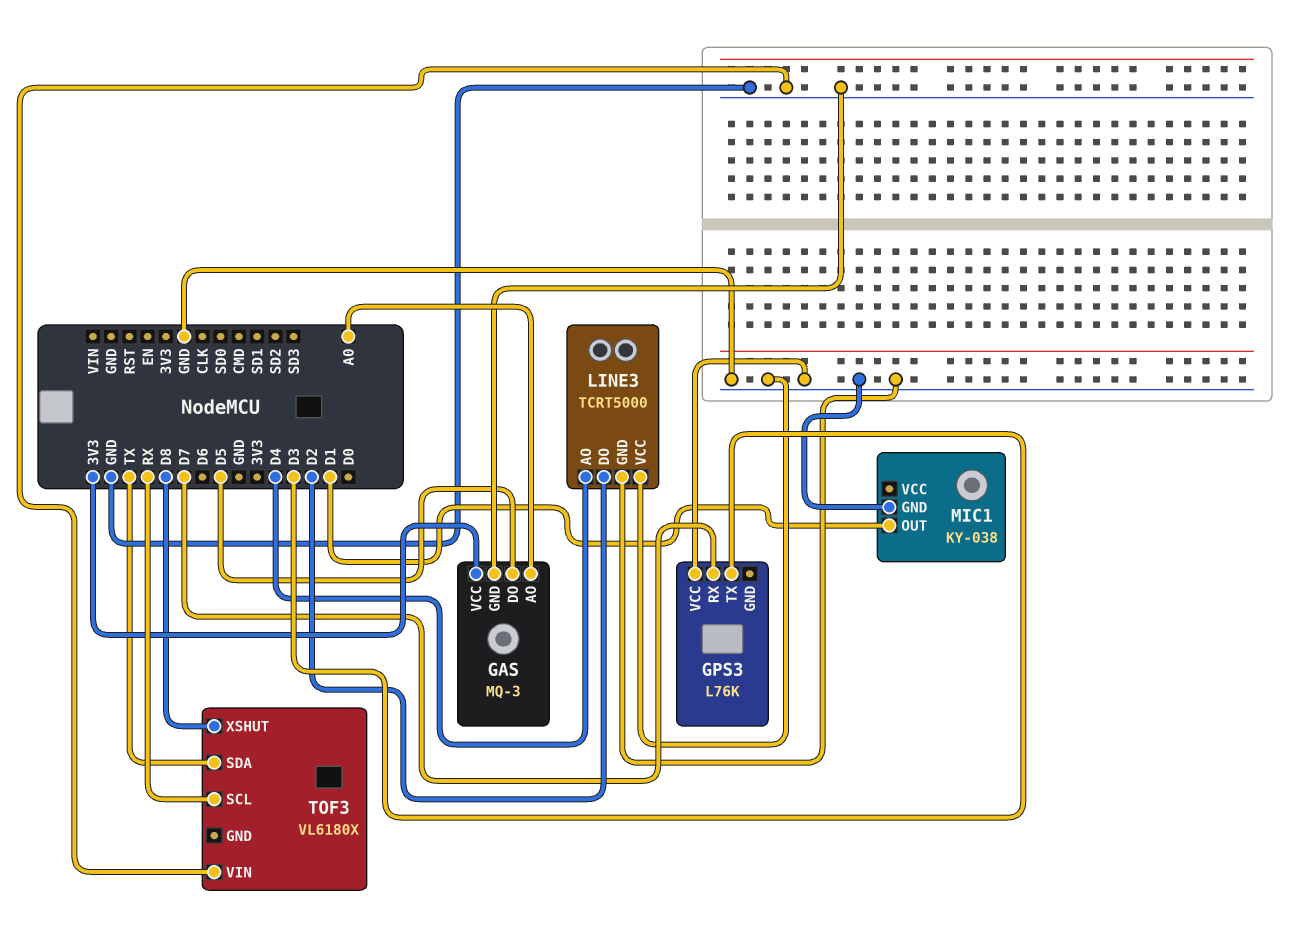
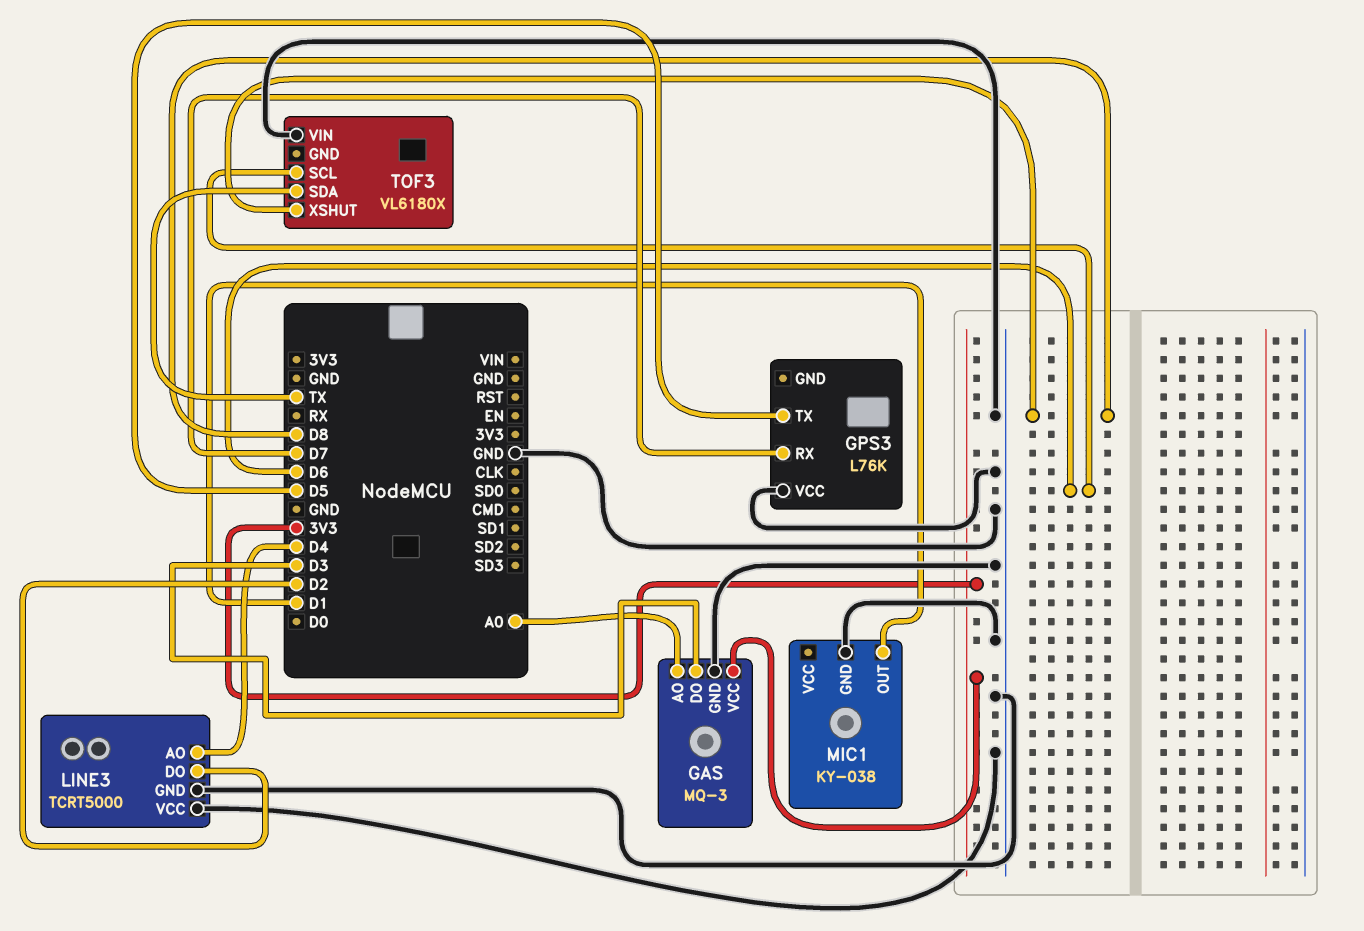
GAS pin DO: D5 -> D3
GPS3 pin TX: D3 -> D5
TOF3 pin SCL: RX -> D6

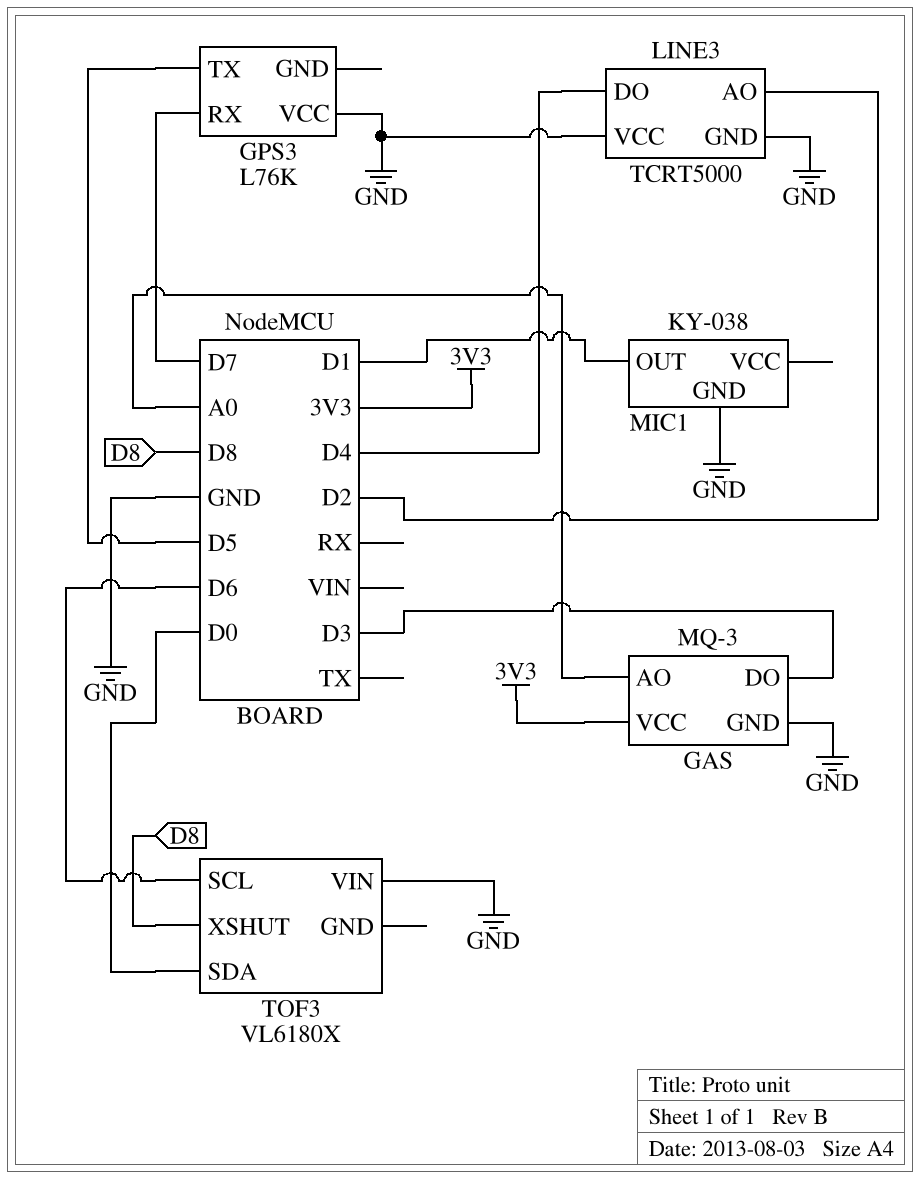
LINE3 pin AO: D4 -> D2
LINE3 pin DO: D2 -> D4
TOF3 pin SDA: TX -> D0

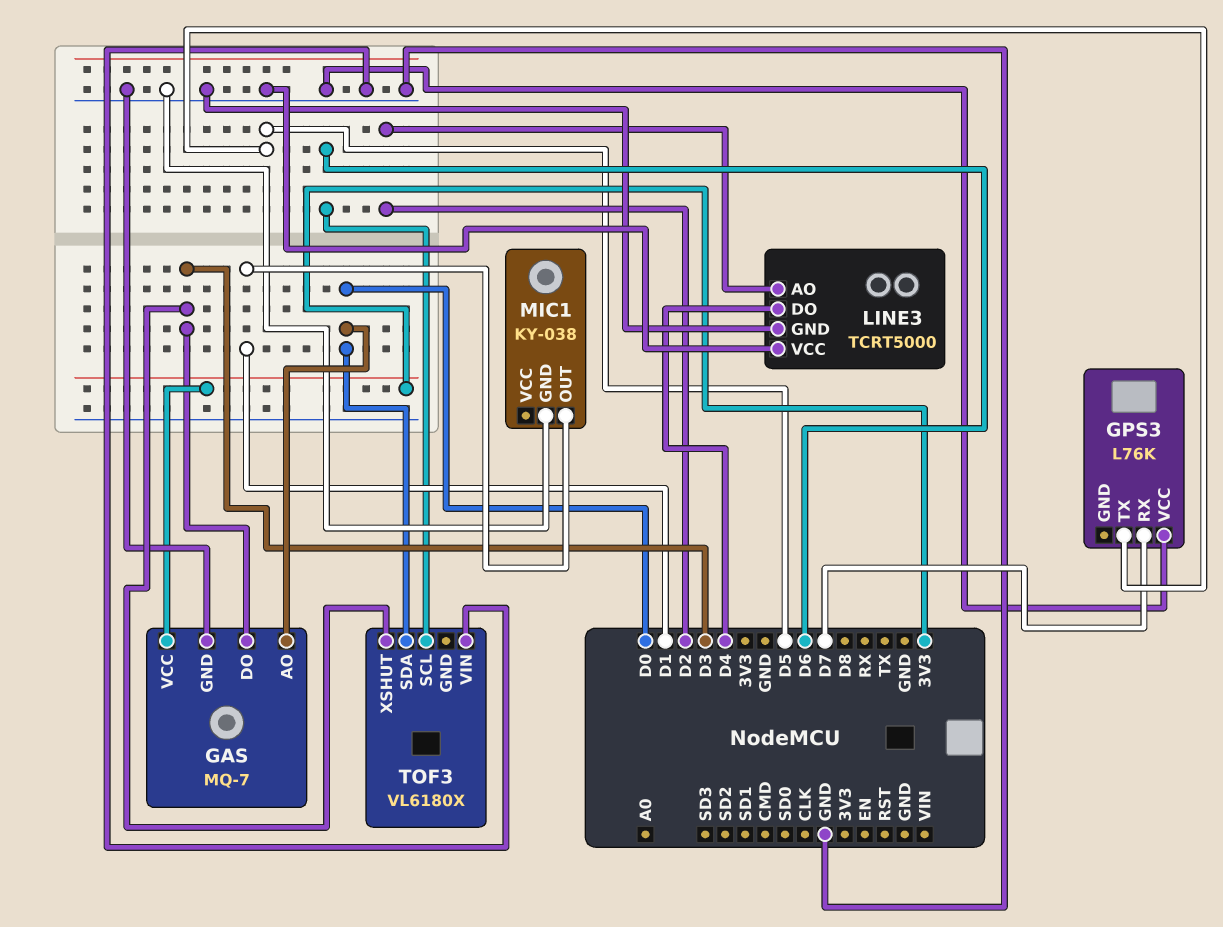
GAS: MQ-3 -> MQ-7
GAS pin AO: A0 -> D0
TOF3 pin XSHUT: D8 -> D3

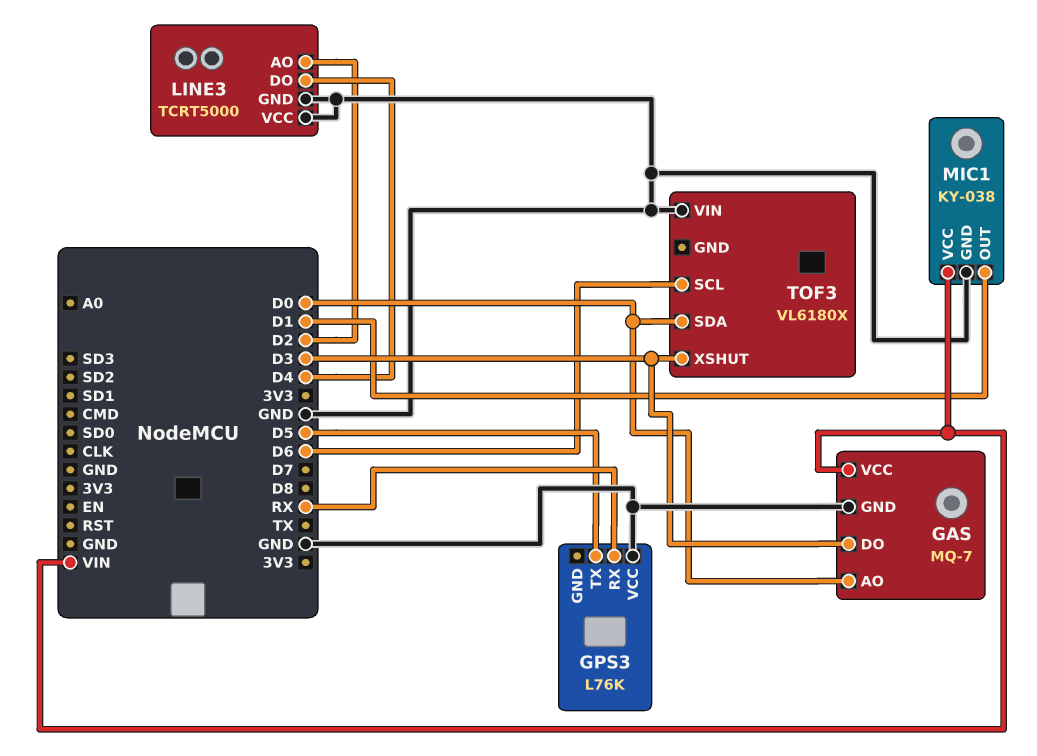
GAS pin VCC: 3V3 -> VIN
GPS3 pin RX: D7 -> RX
MIC1 pin VCC: none -> VIN

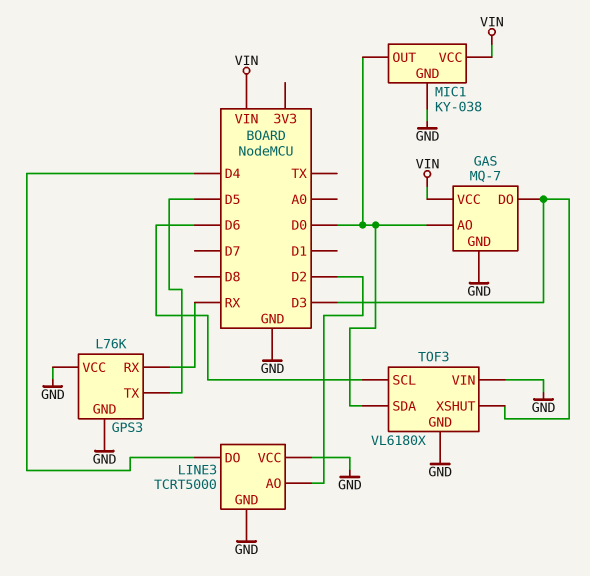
GPS3 pin GND: none -> GND
MIC1 pin OUT: D1 -> D0
TOF3 pin GND: none -> GND

